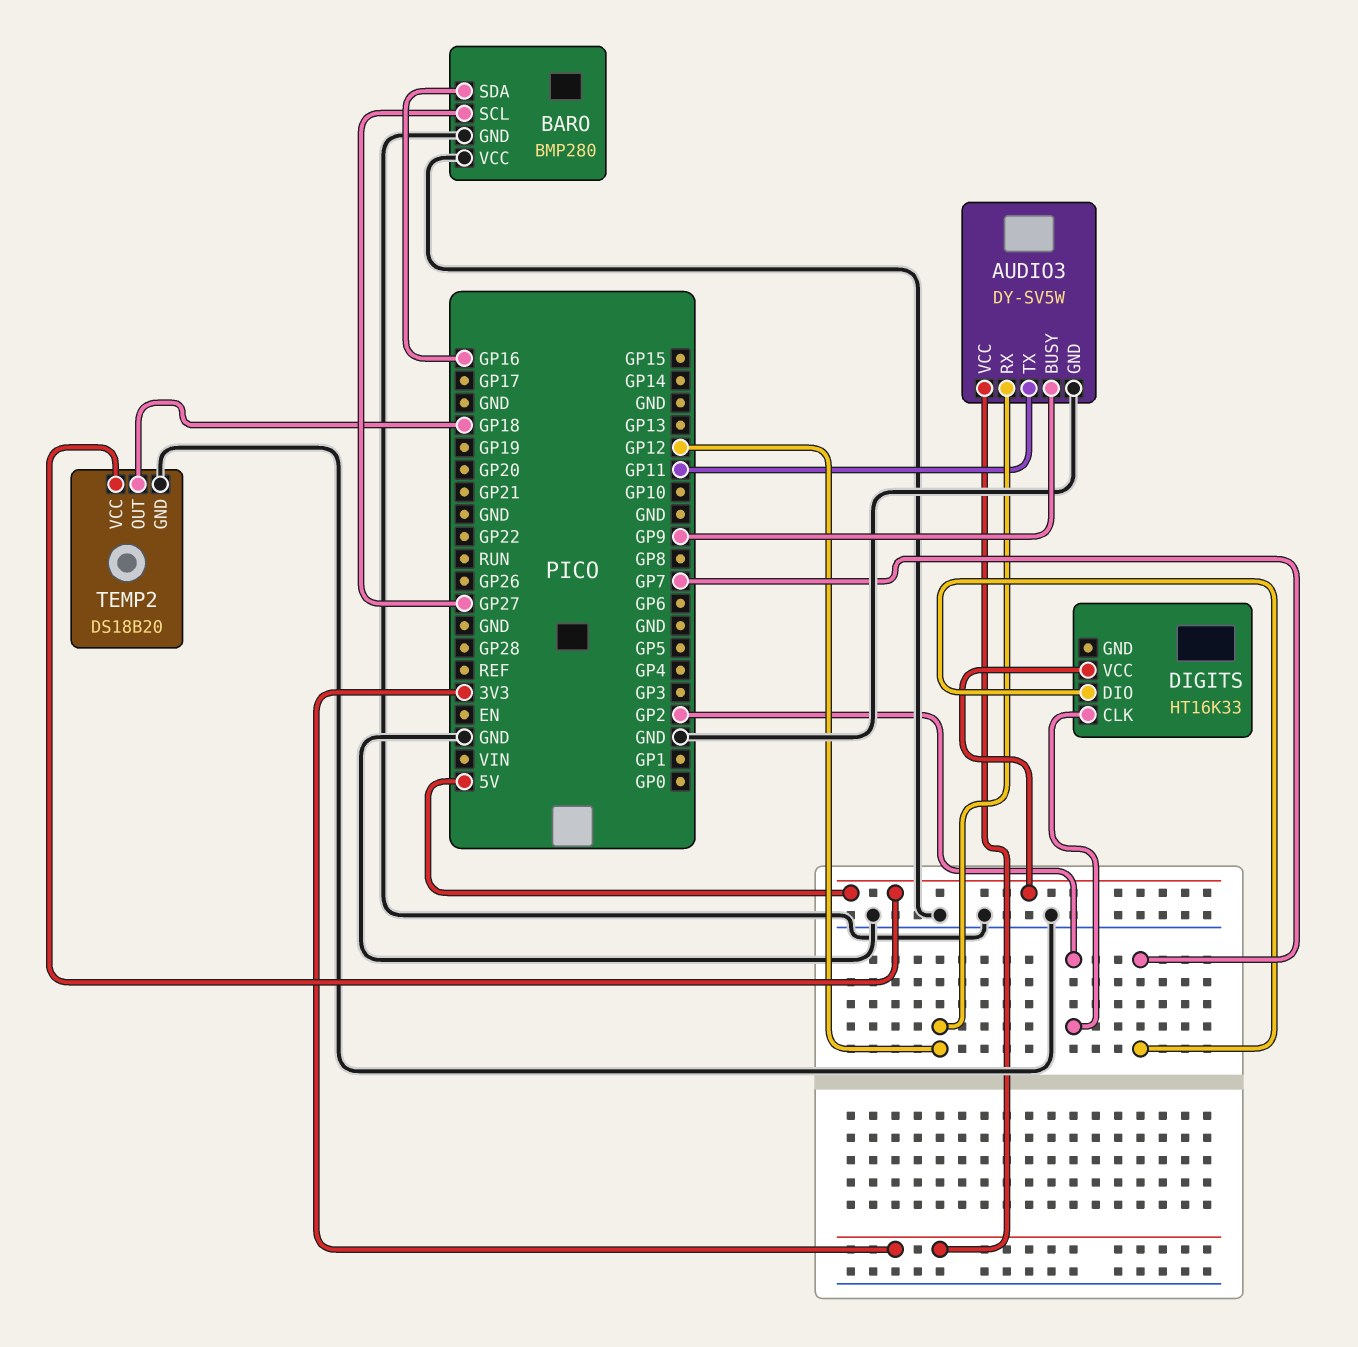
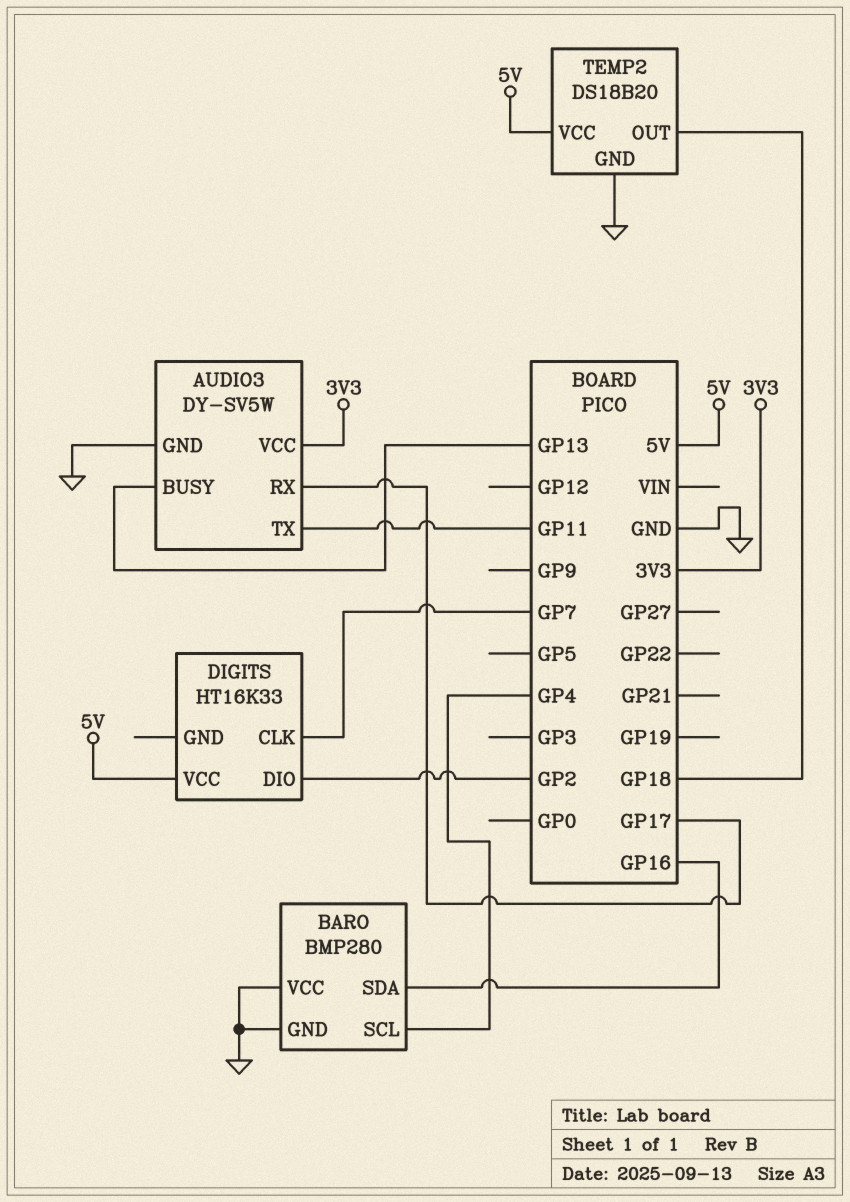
AUDIO3 pin BUSY: GP9 -> GP13
AUDIO3 pin RX: GP12 -> GP17
BARO pin SCL: GP27 -> GP4
DIGITS pin CLK: GP2 -> GP7
DIGITS pin DIO: GP7 -> GP2

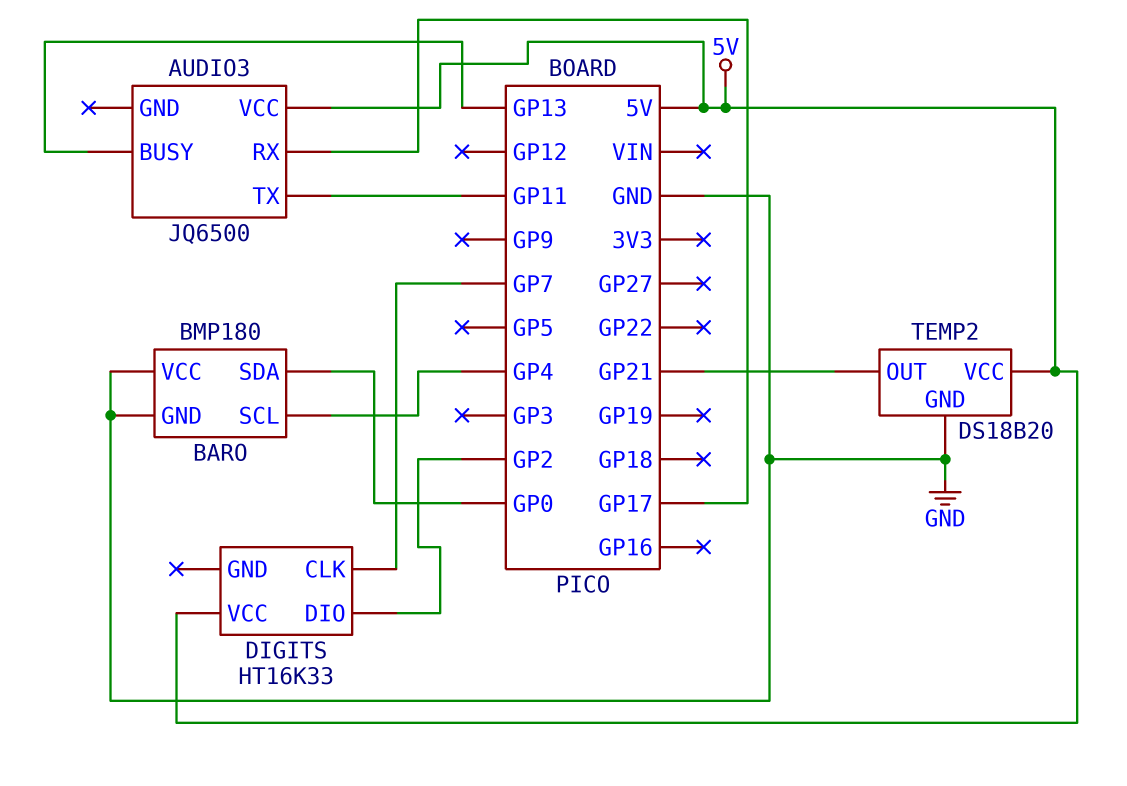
AUDIO3: DY-SV5W -> JQ6500
AUDIO3 pin GND: GND -> none
AUDIO3 pin VCC: 3V3 -> 5V
BARO: BMP280 -> BMP180
BARO pin SDA: GP16 -> GP0
TEMP2 pin OUT: GP18 -> GP21

